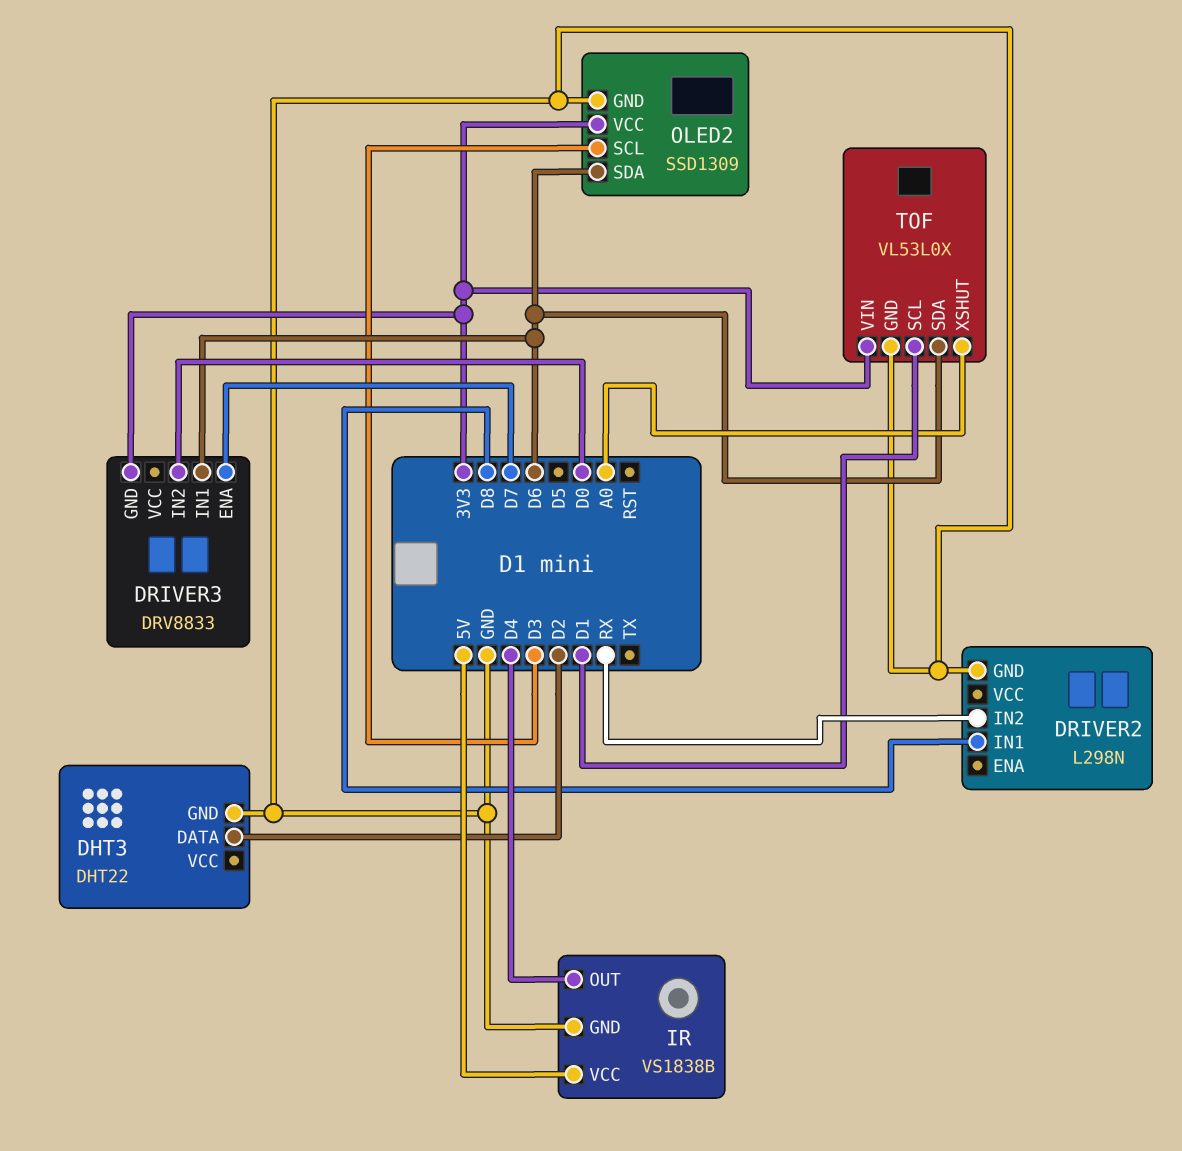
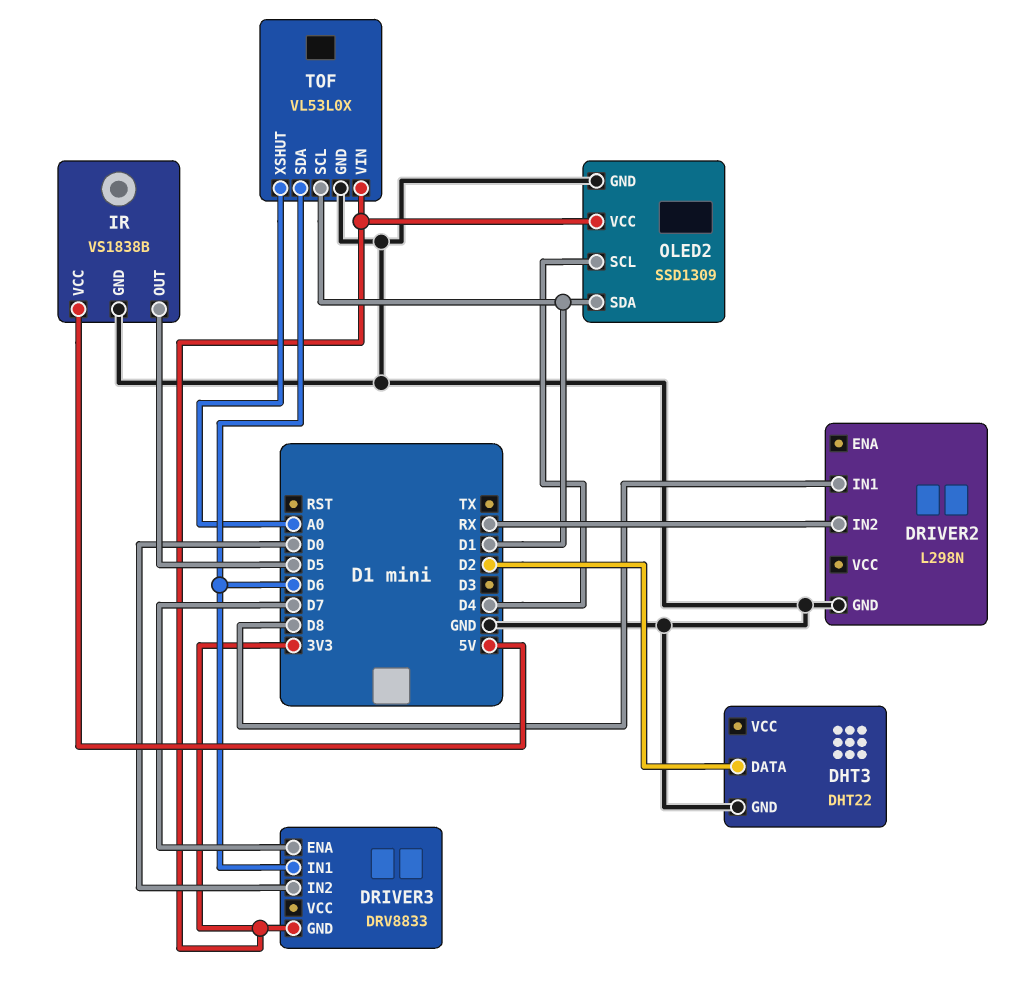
IR pin OUT: D4 -> D5
OLED2 pin SCL: D3 -> D4
OLED2 pin SDA: D6 -> D1

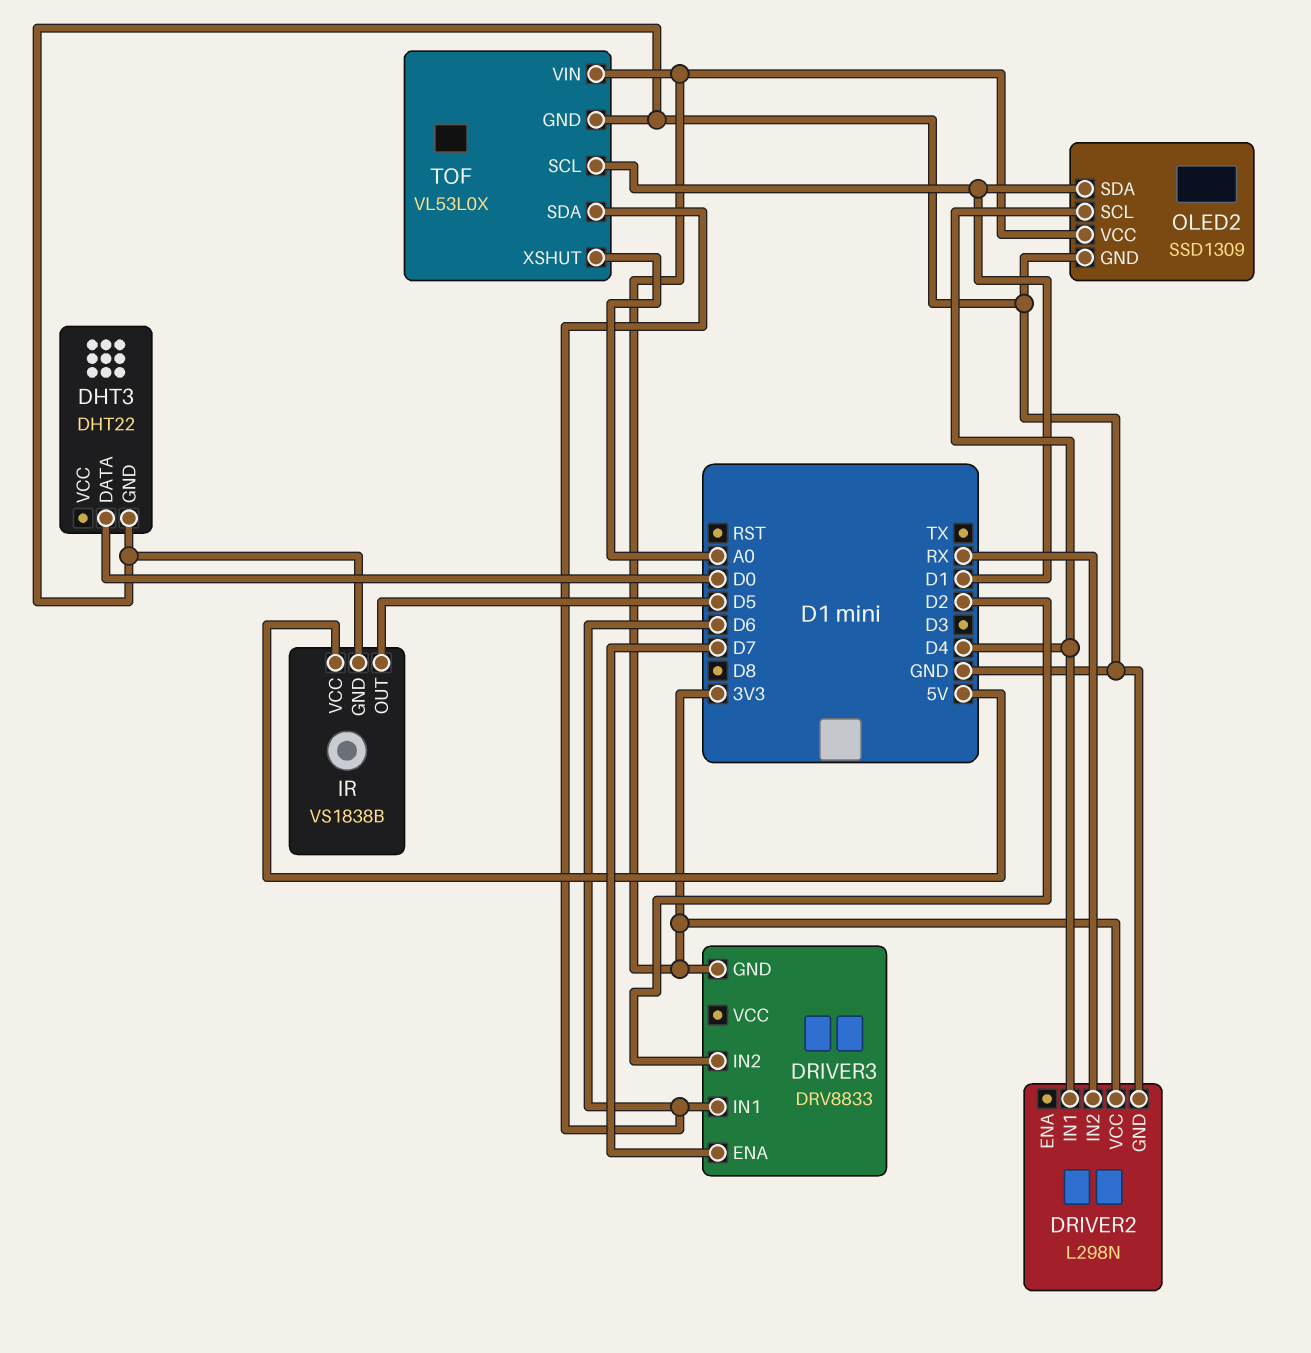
DHT3 pin DATA: D2 -> D0
DRIVER2 pin IN1: D8 -> D4
DRIVER2 pin VCC: none -> 3V3
DRIVER3 pin IN2: D0 -> D2

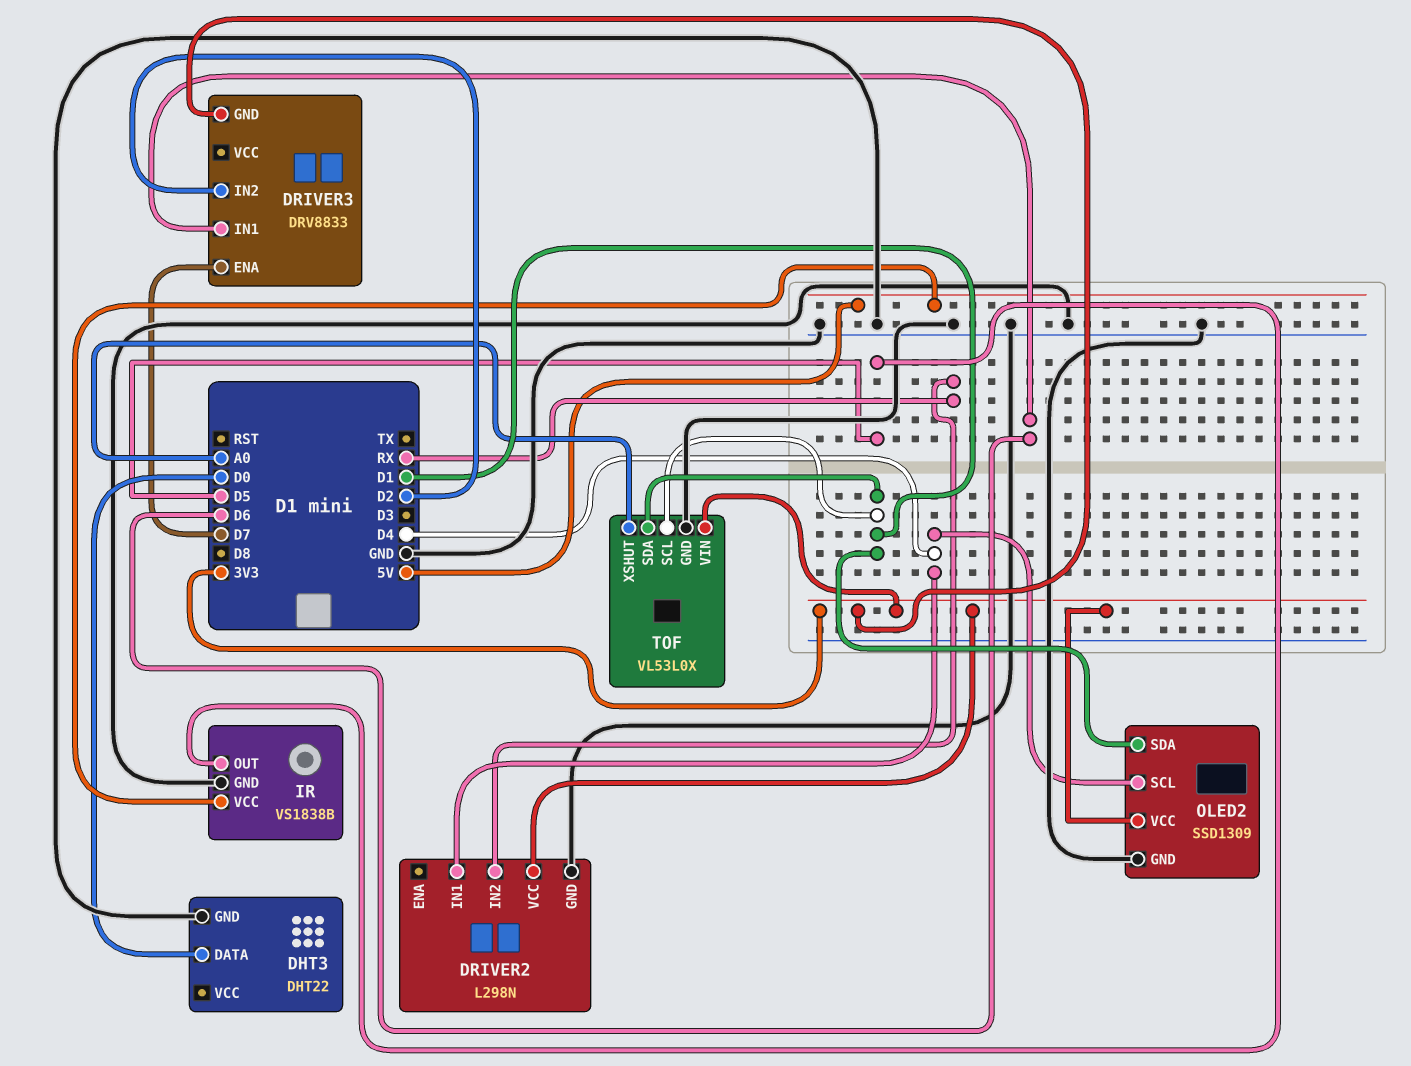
TOF pin SDA: D6 -> D1

